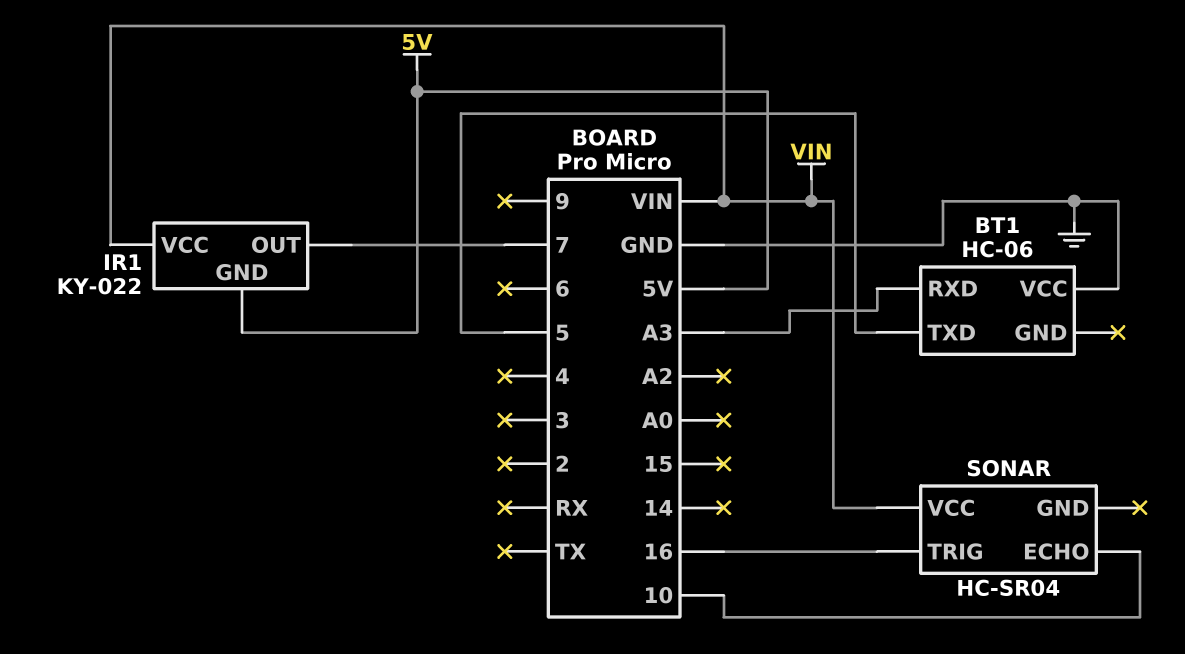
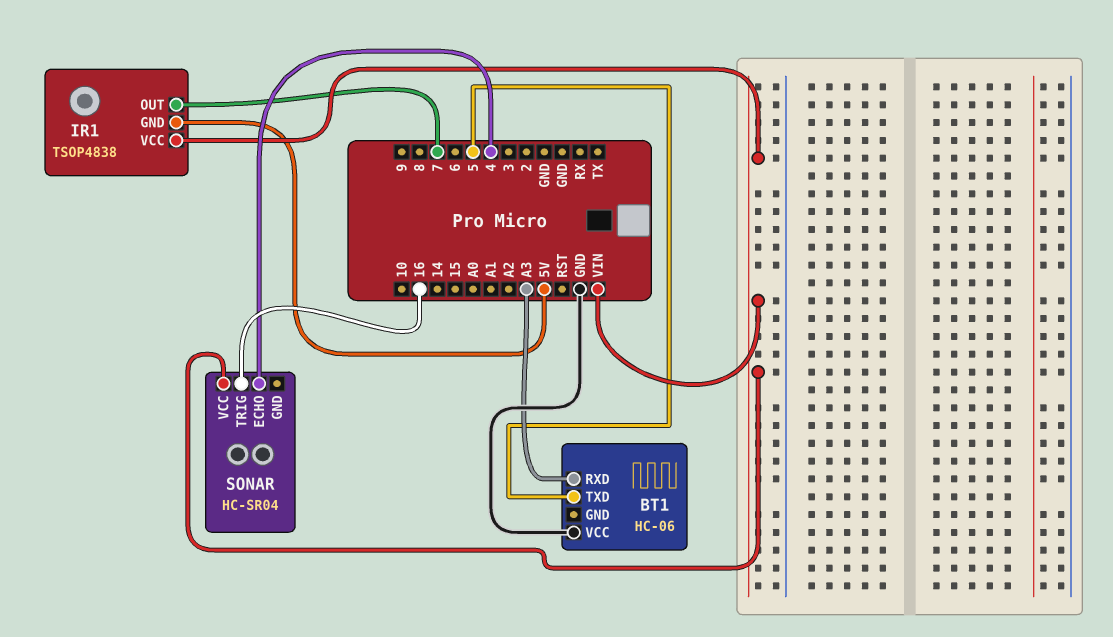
IR1: KY-022 -> TSOP4838
SONAR pin ECHO: 10 -> 4

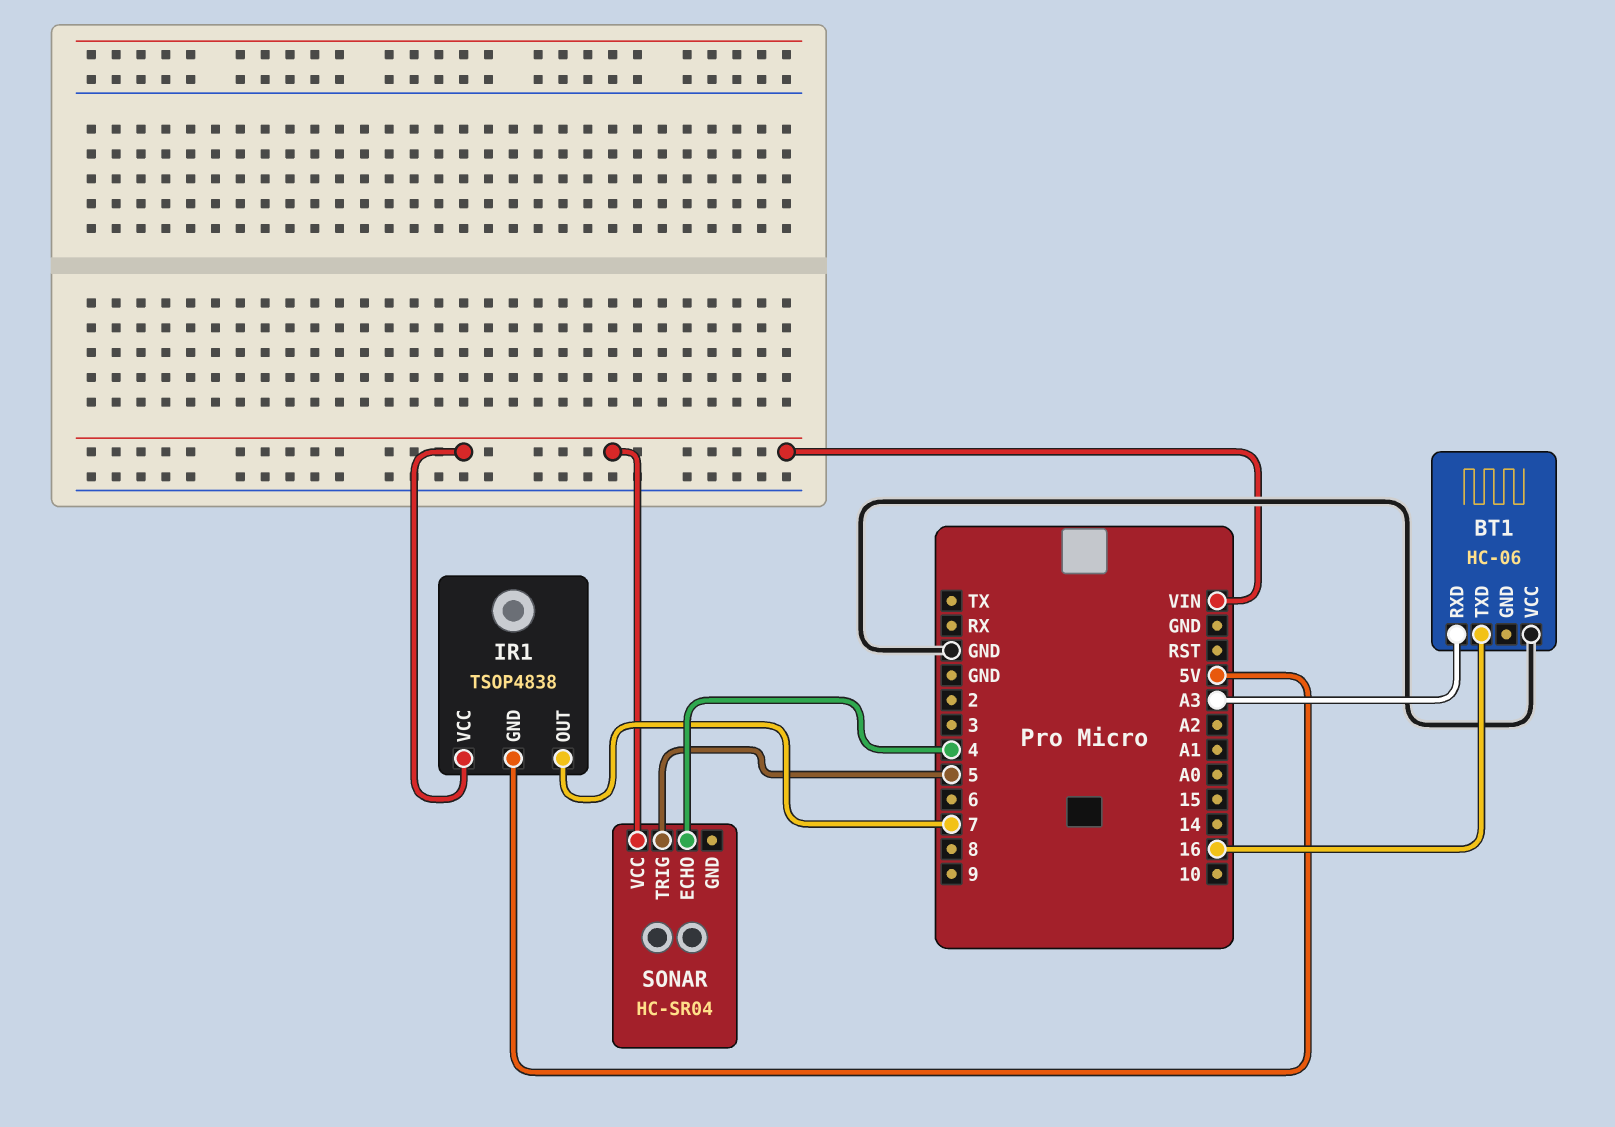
BT1 pin TXD: 5 -> 16
SONAR pin TRIG: 16 -> 5

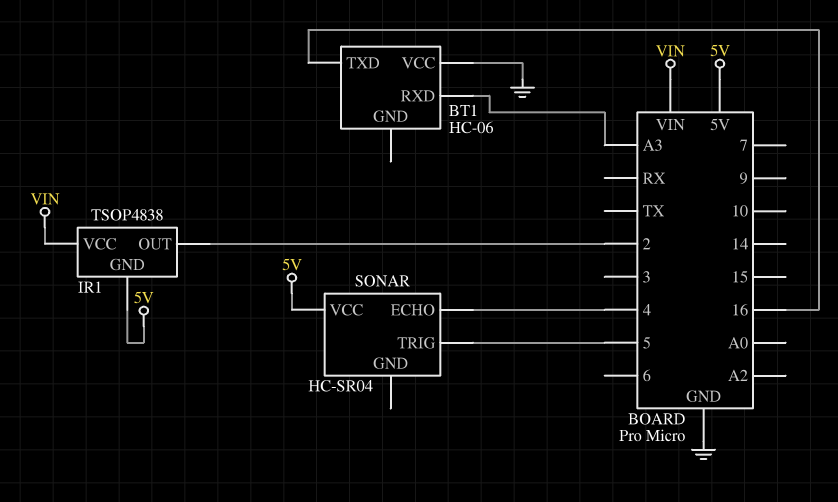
IR1 pin OUT: 7 -> 2
SONAR pin VCC: VIN -> 5V

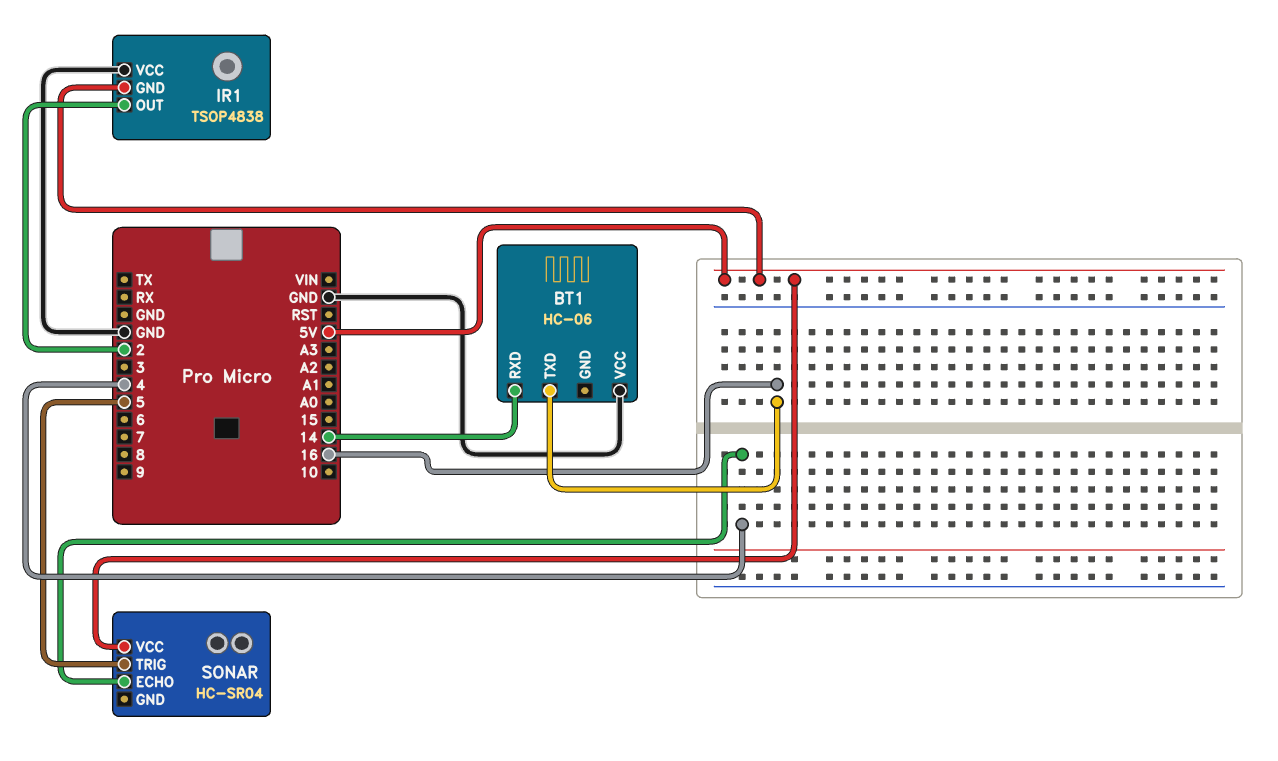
BT1 pin RXD: A3 -> 14
IR1 pin VCC: VIN -> GND

